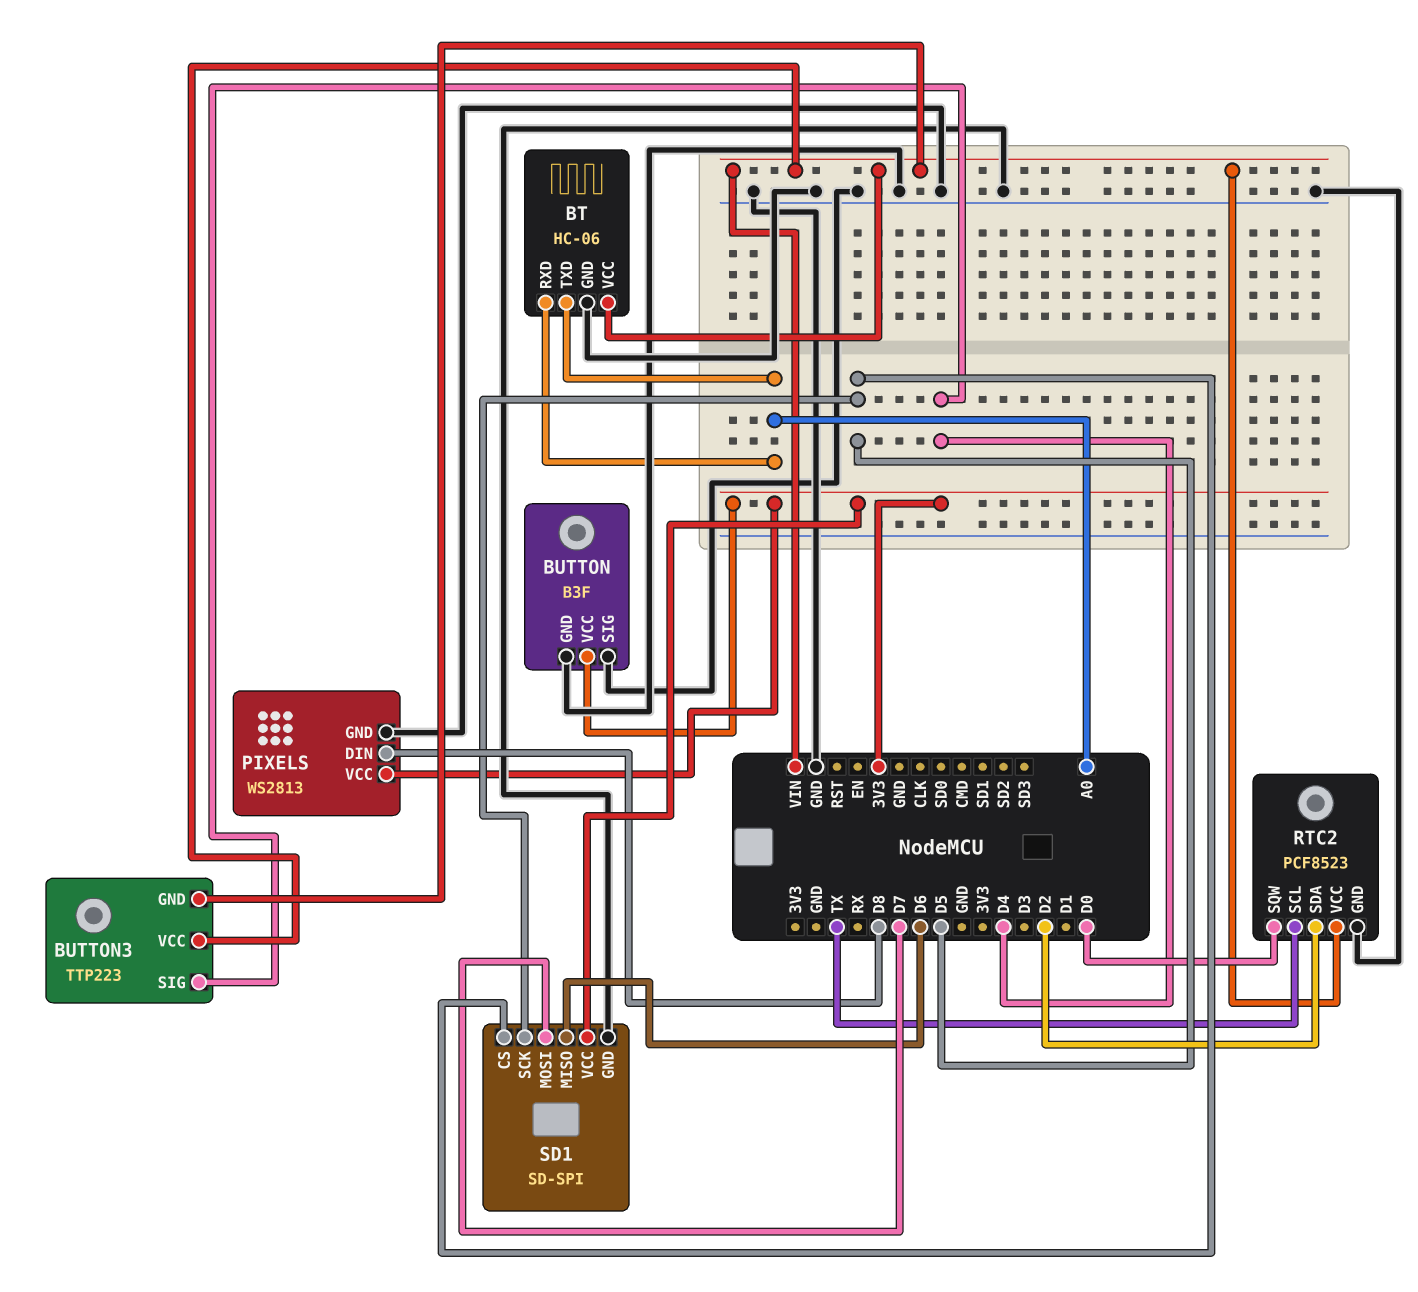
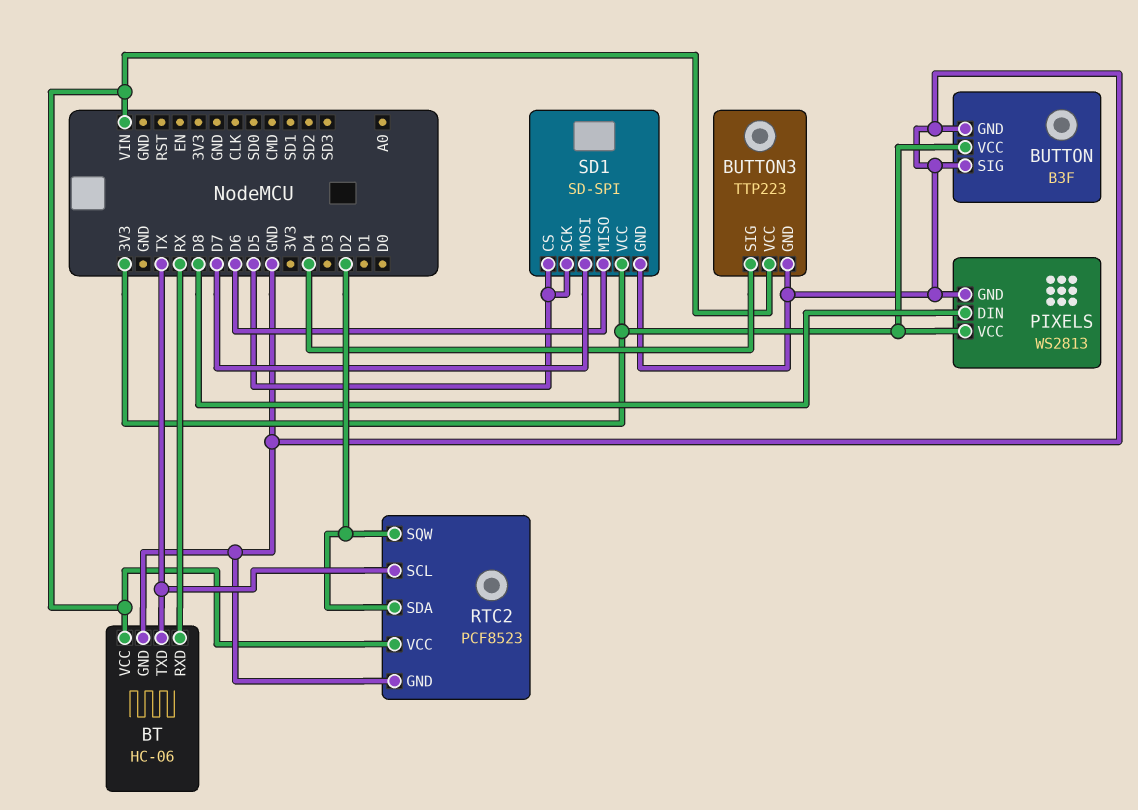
BT pin RXD: A0 -> RX
BT pin TXD: A0 -> TX
BUTTON3 pin GND: VIN -> GND
RTC2 pin SQW: D0 -> D2

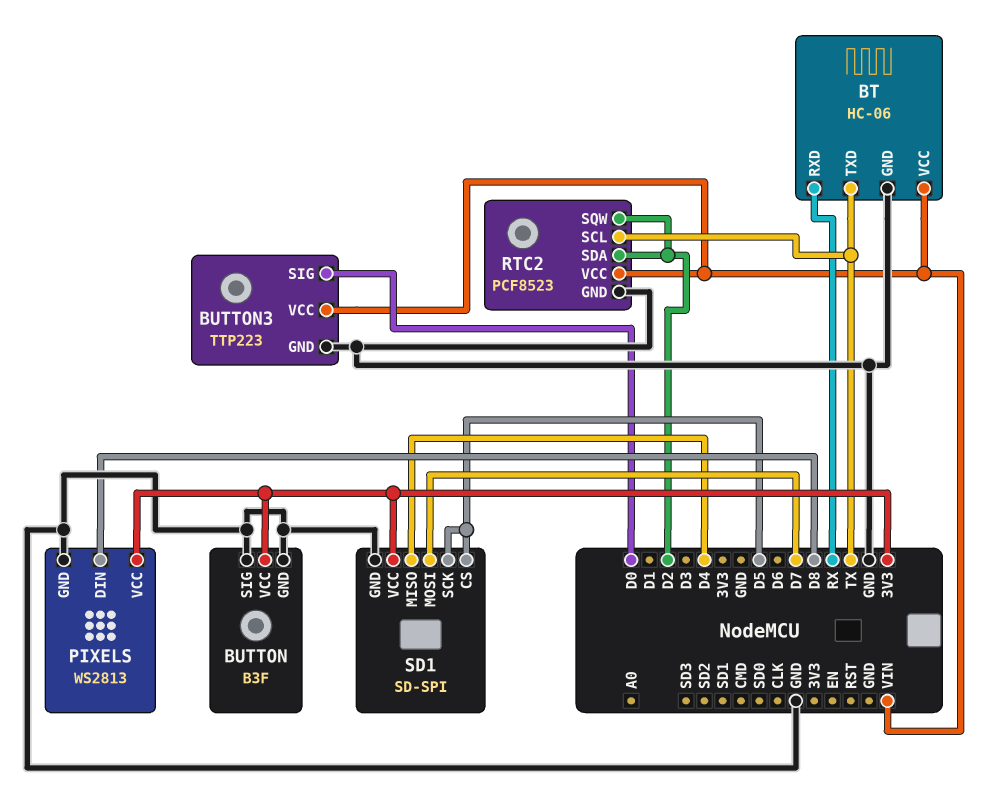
BUTTON3 pin SIG: D4 -> D0
SD1 pin MISO: D6 -> D4

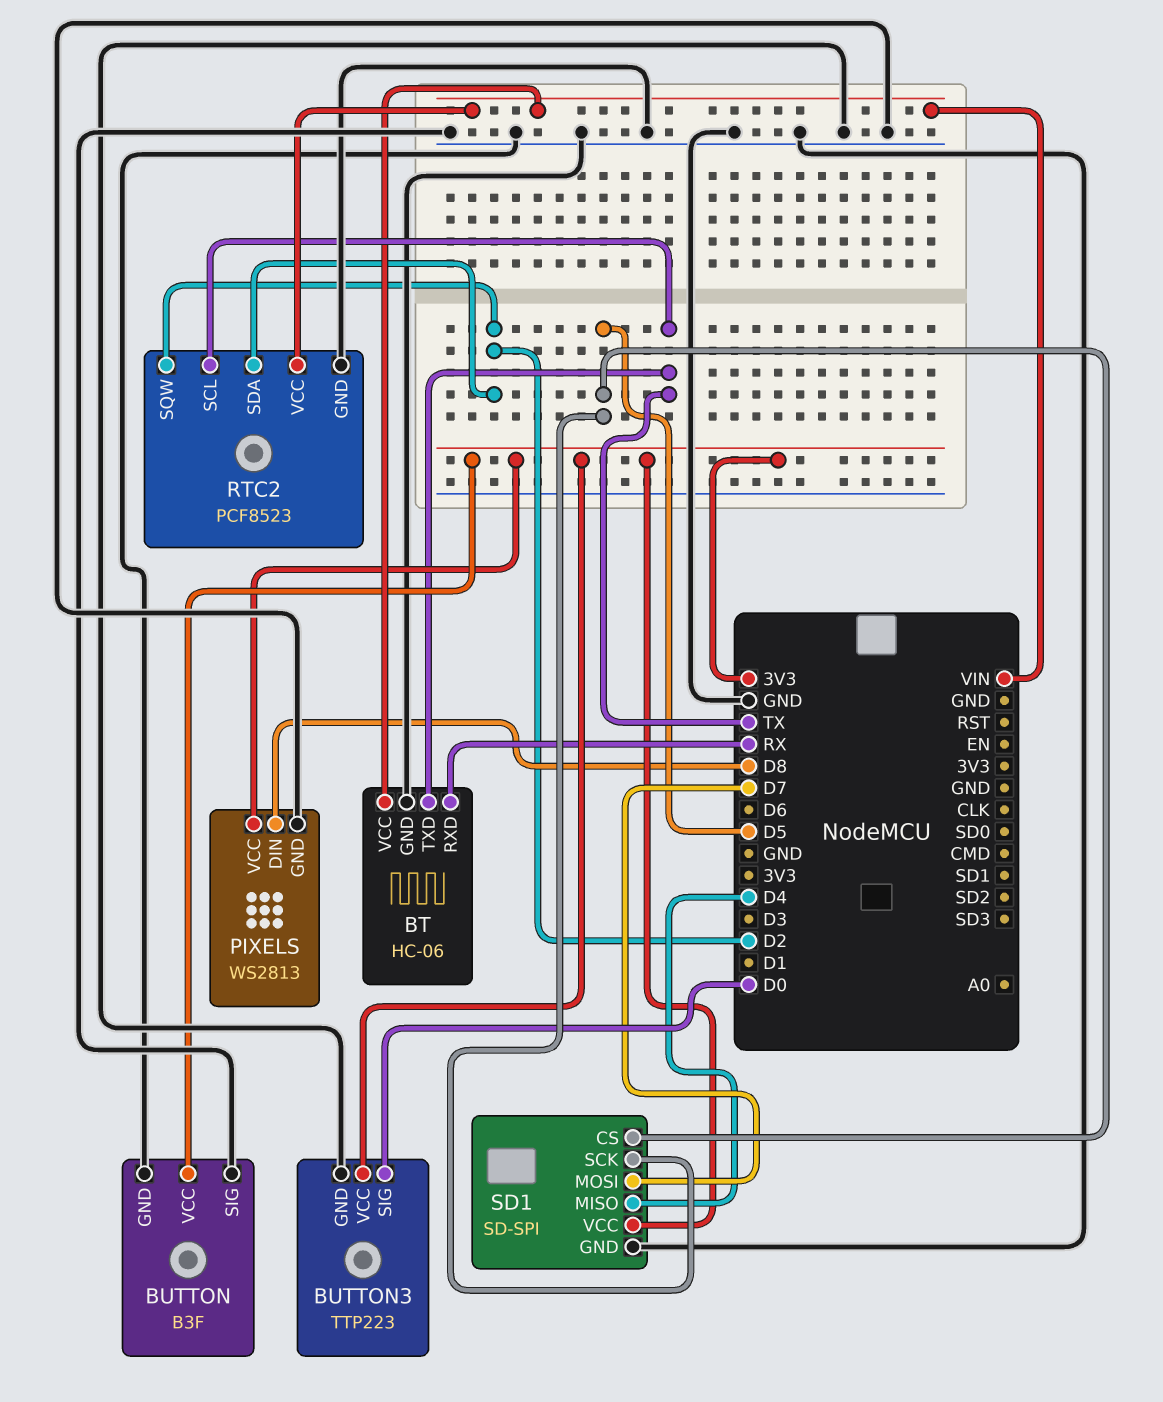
BUTTON3 pin VCC: VIN -> 3V3

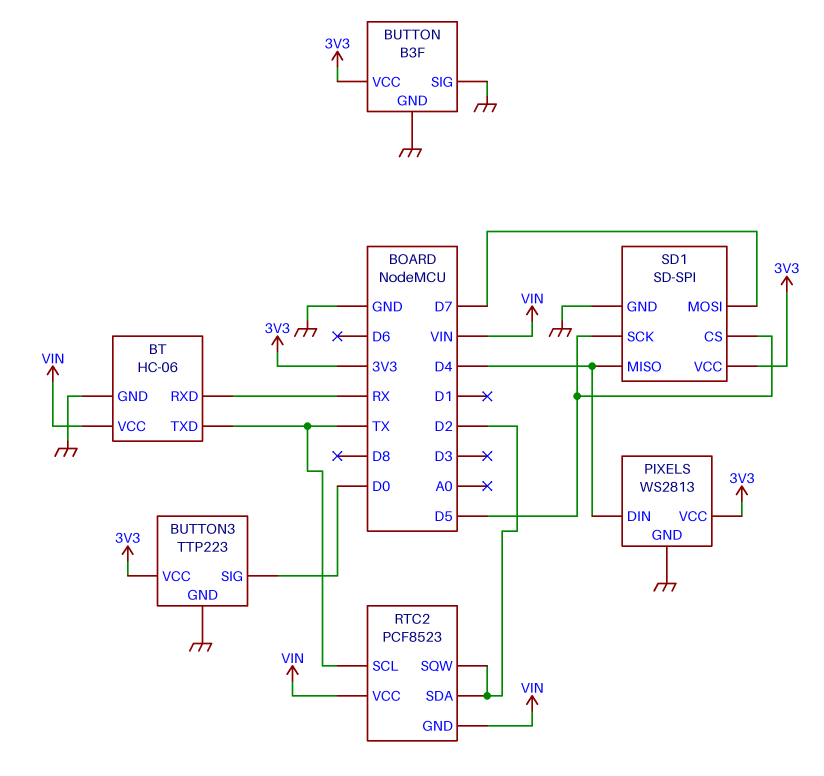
PIXELS pin DIN: D8 -> D4
RTC2 pin GND: GND -> VIN

